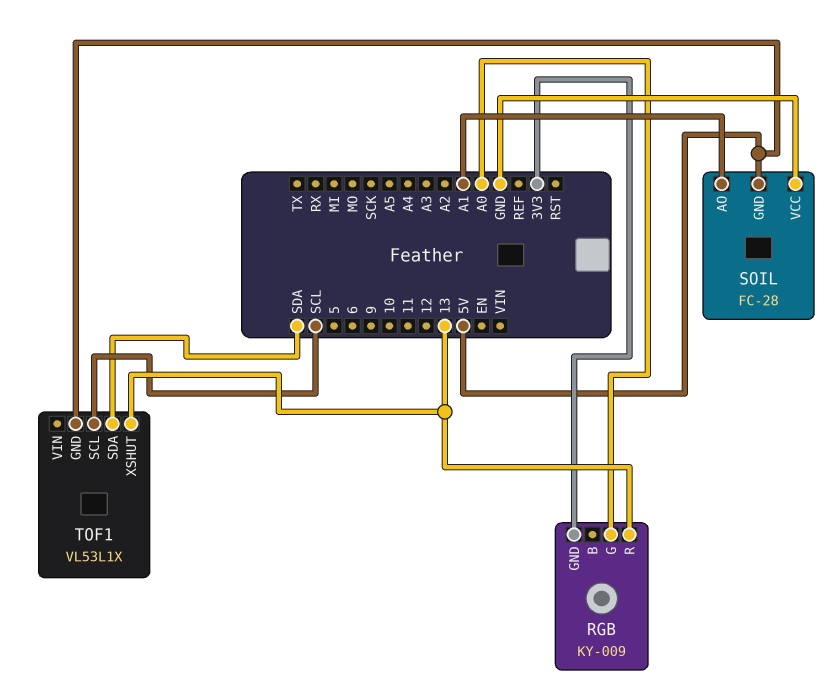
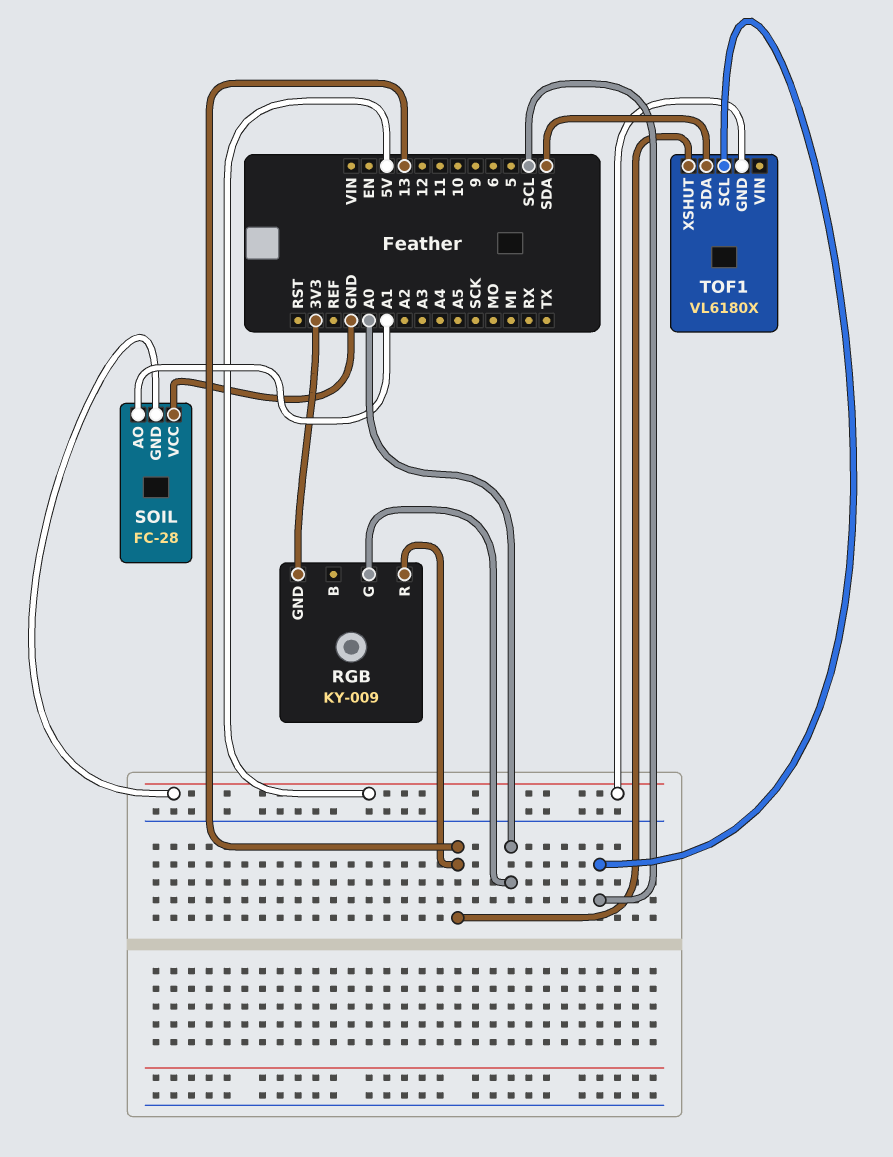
TOF1: VL53L1X -> VL6180X

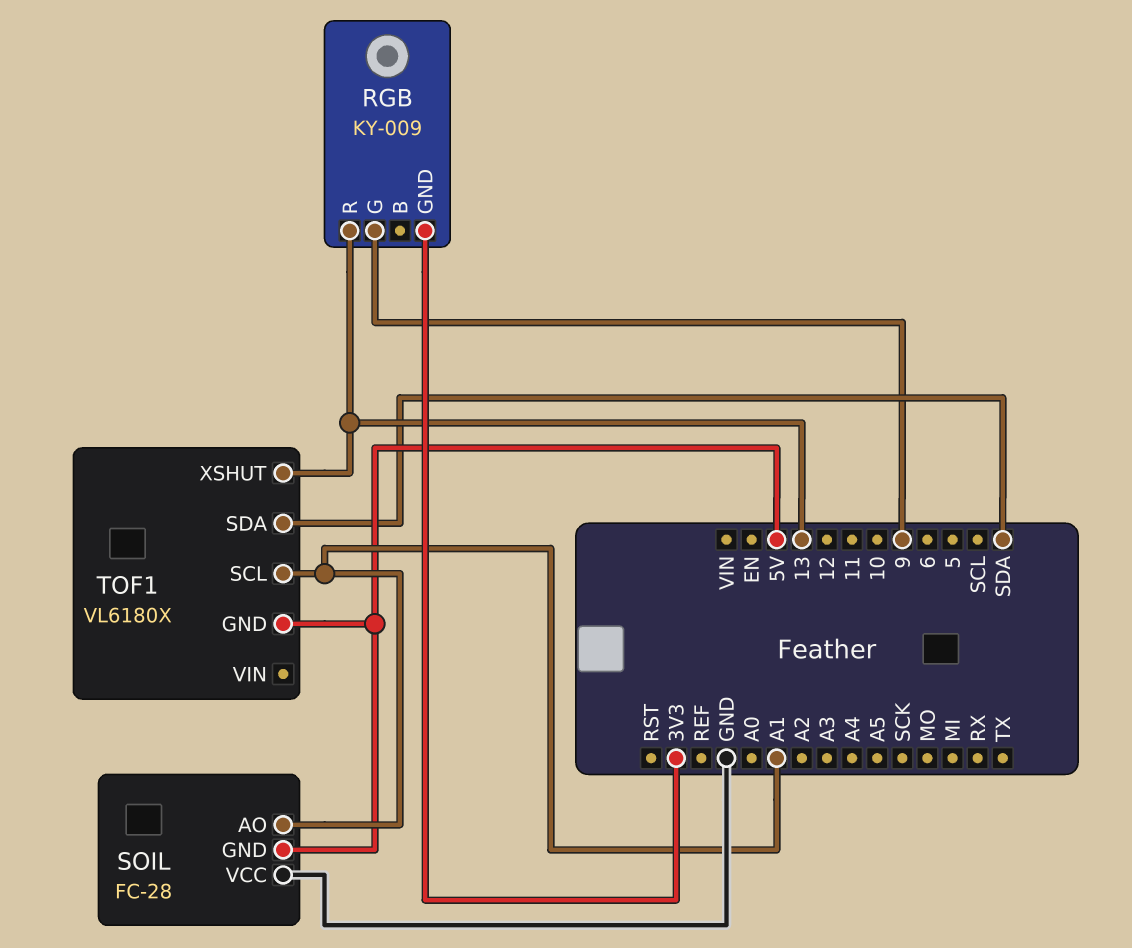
RGB pin G: A0 -> 9
TOF1 pin SCL: SCL -> A1

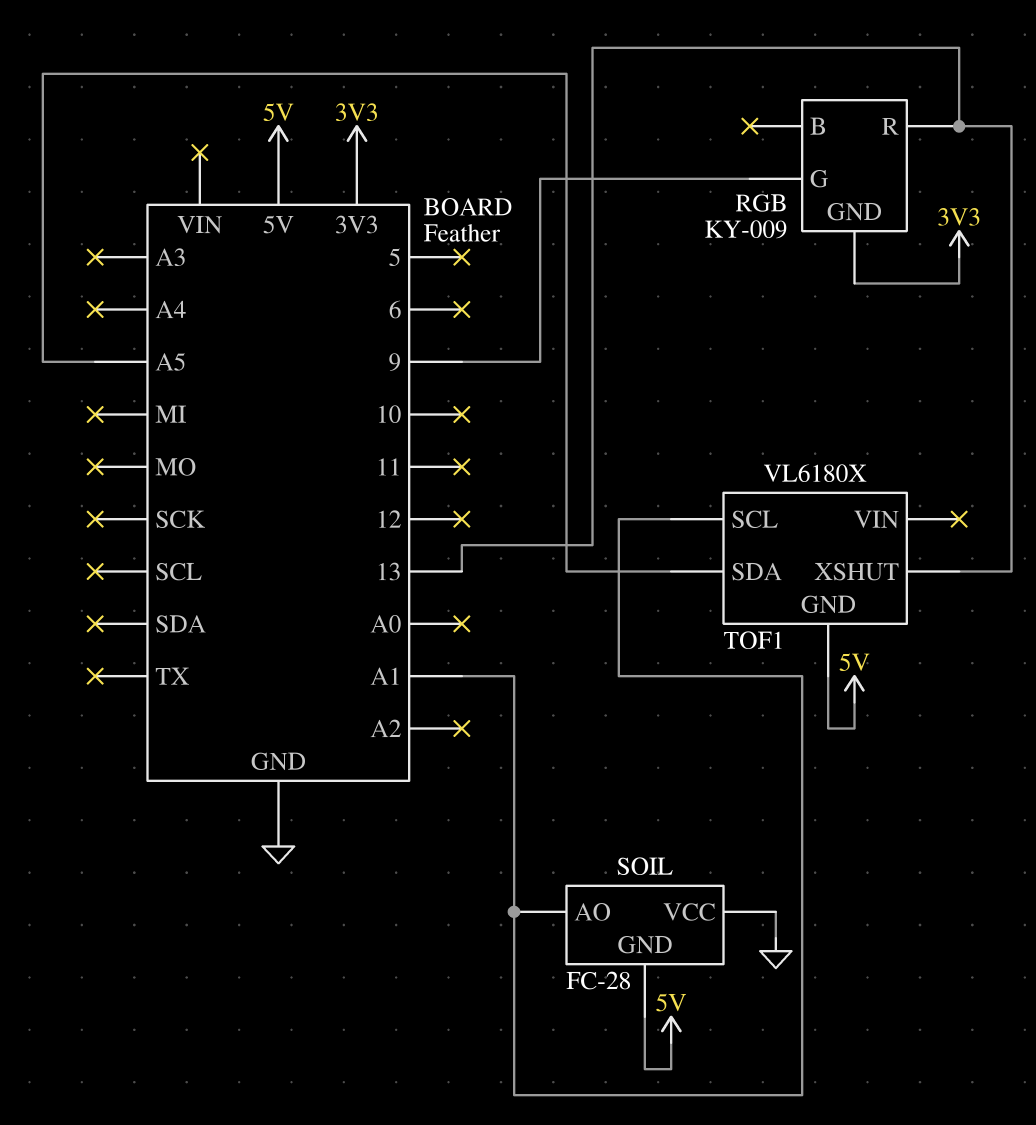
TOF1 pin SDA: SDA -> A5

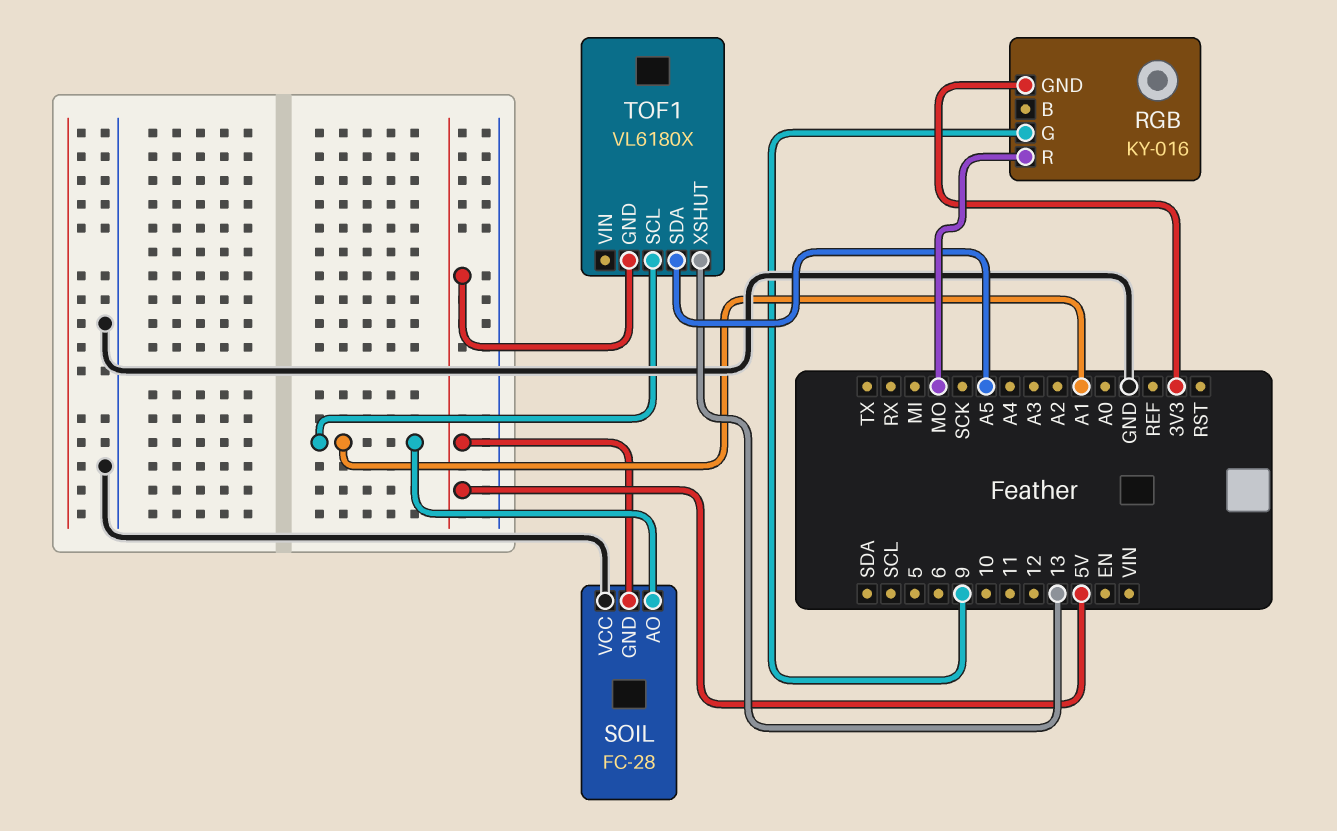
RGB: KY-009 -> KY-016
RGB pin R: 13 -> MO

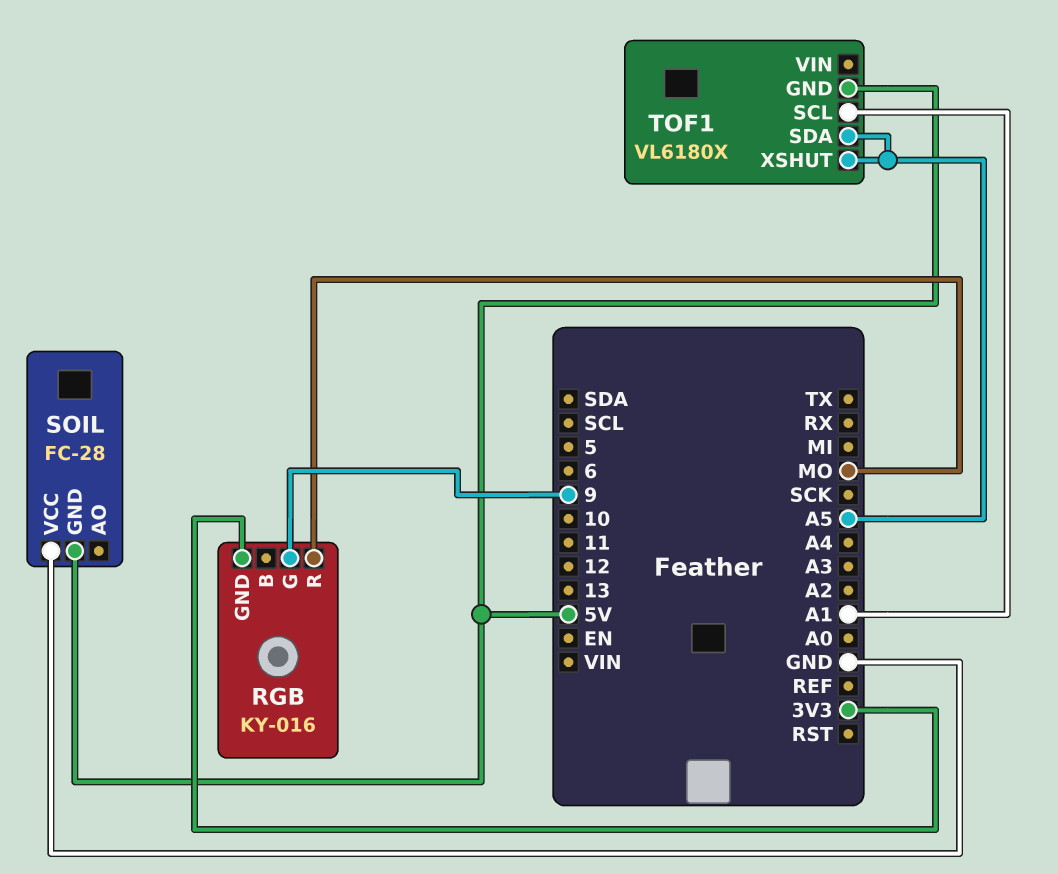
SOIL pin AO: A1 -> none
TOF1 pin XSHUT: 13 -> A5

